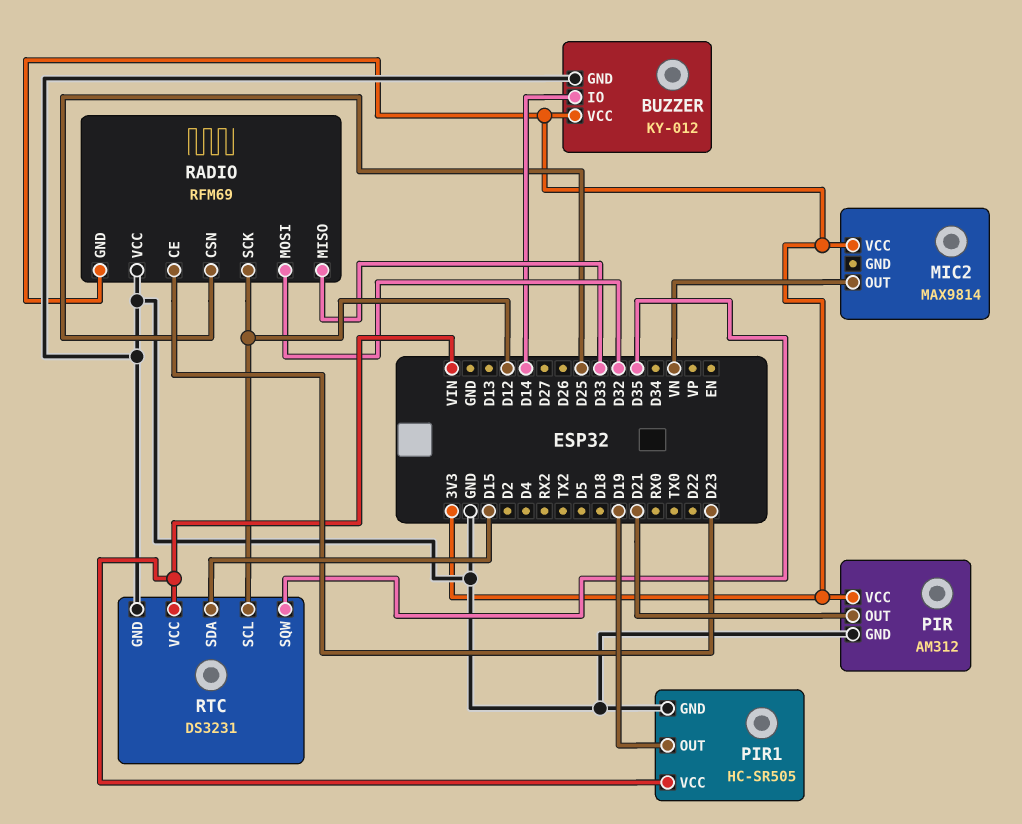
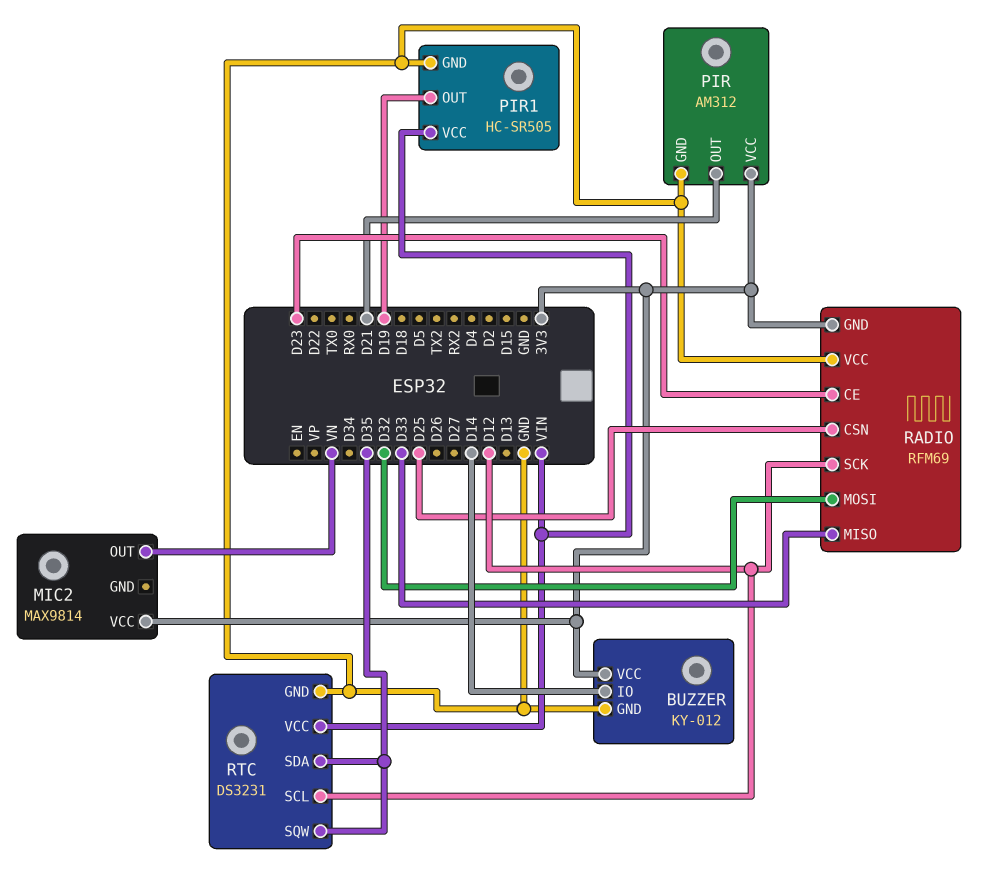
RTC pin SDA: D15 -> D35

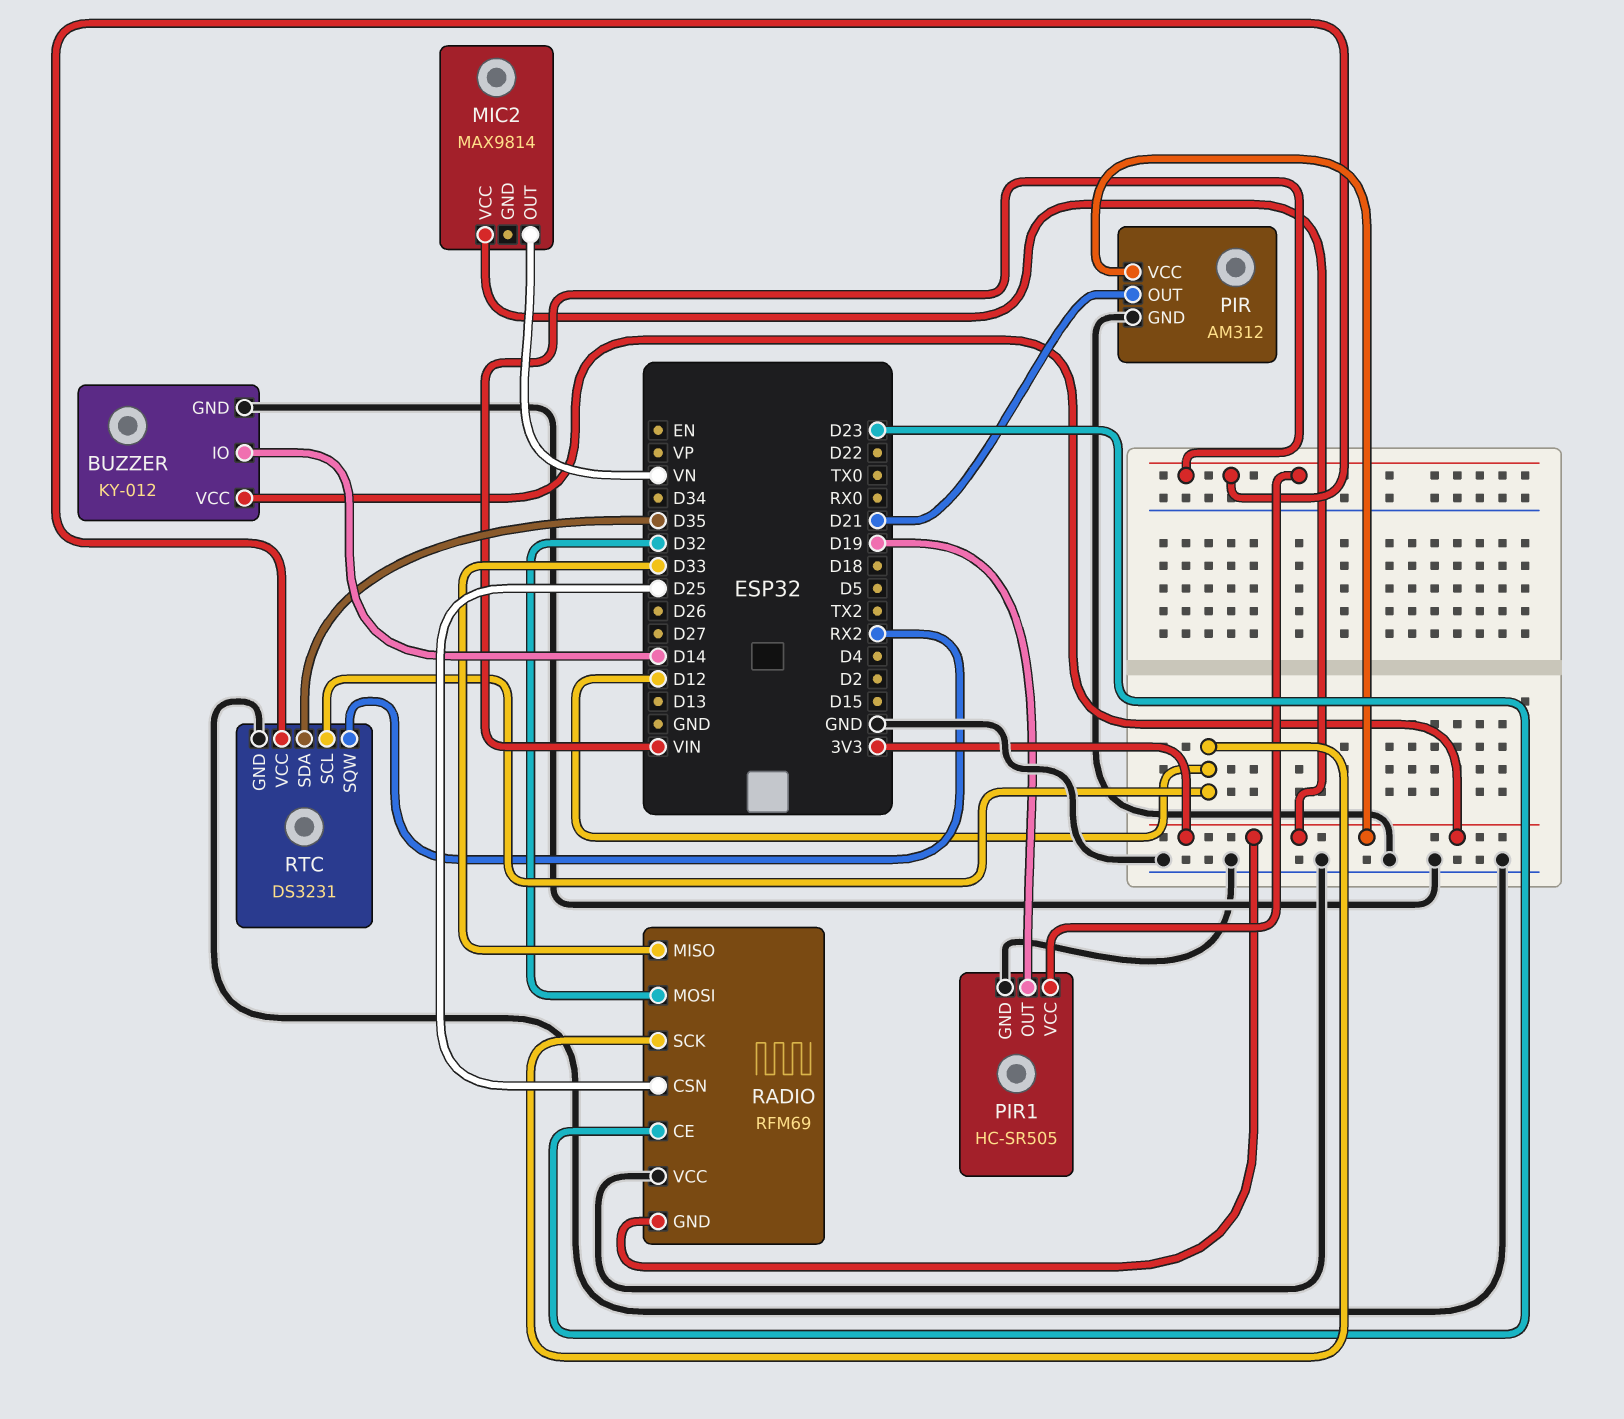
RTC pin SQW: D35 -> RX2

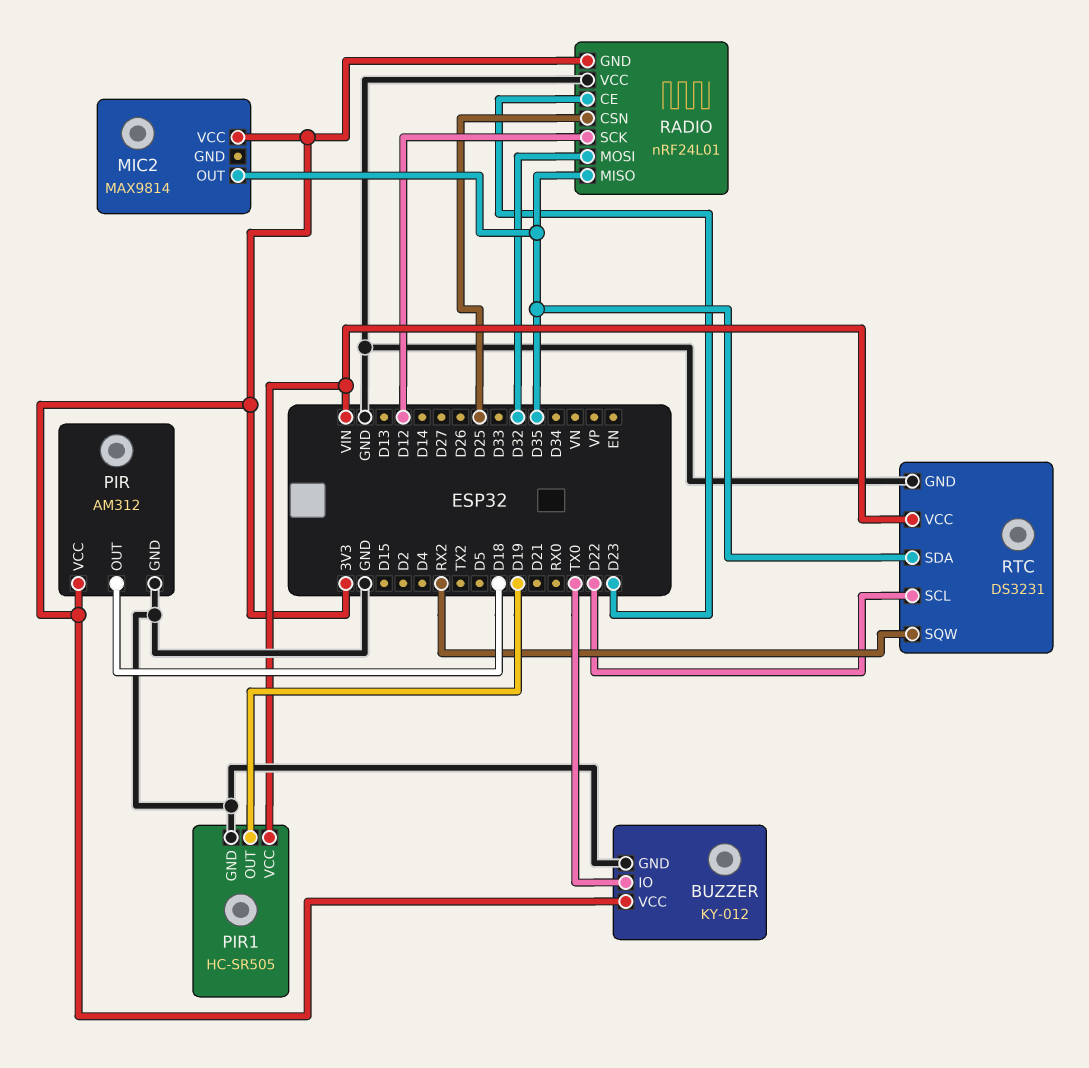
BUZZER pin IO: D14 -> TX0
MIC2 pin OUT: VN -> D35
PIR pin OUT: D21 -> D18
RADIO: RFM69 -> nRF24L01
RADIO pin MISO: D33 -> D35
RTC pin SCL: D12 -> D22

